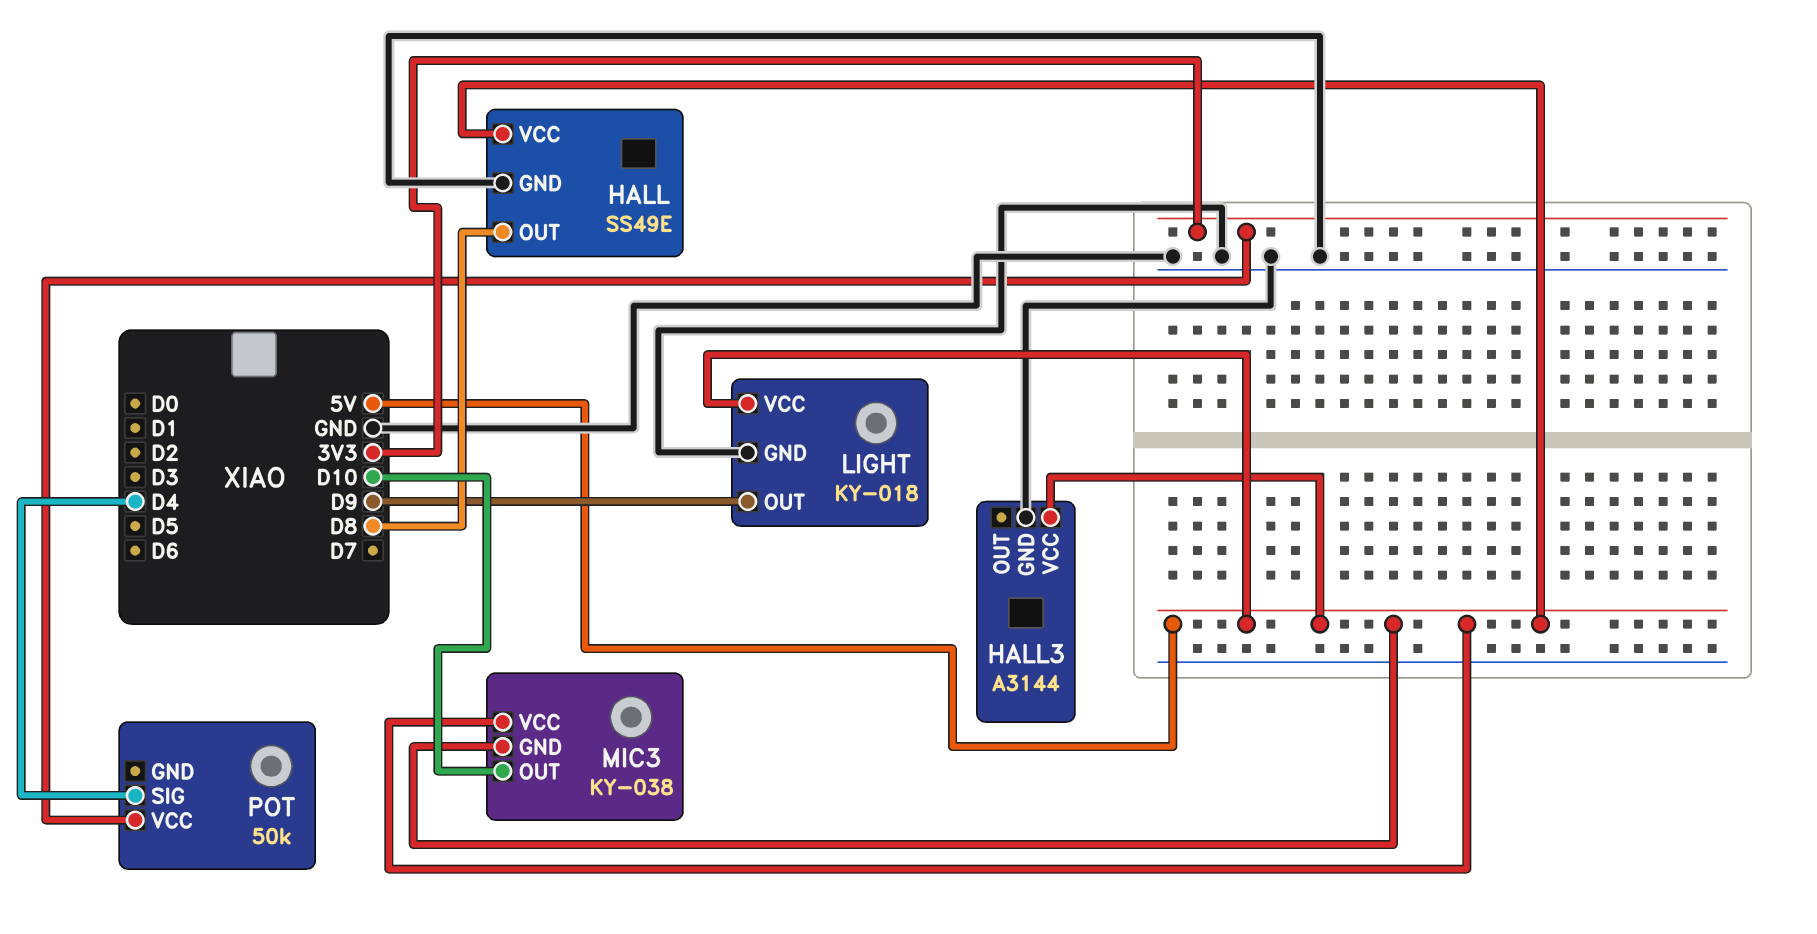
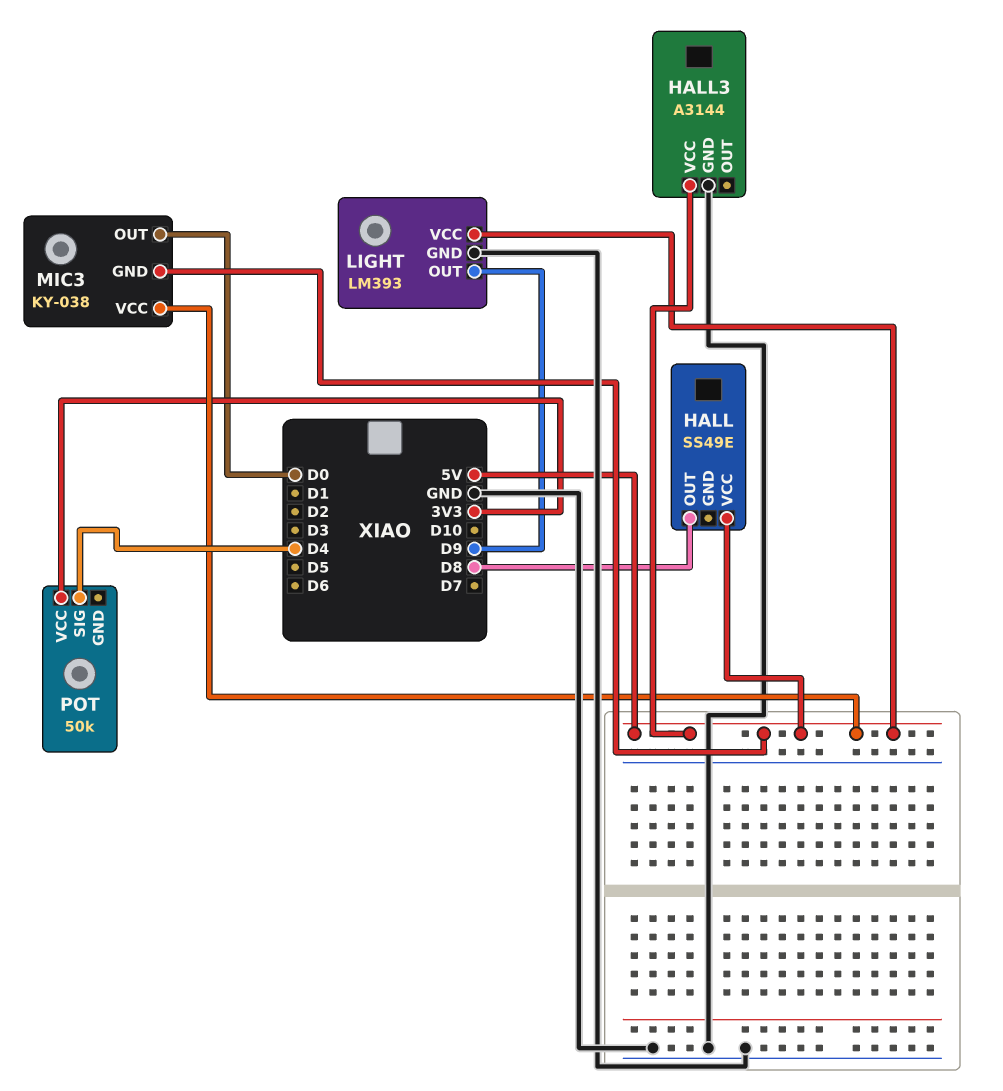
HALL pin GND: GND -> none
LIGHT: KY-018 -> LM393
MIC3 pin OUT: D10 -> D0

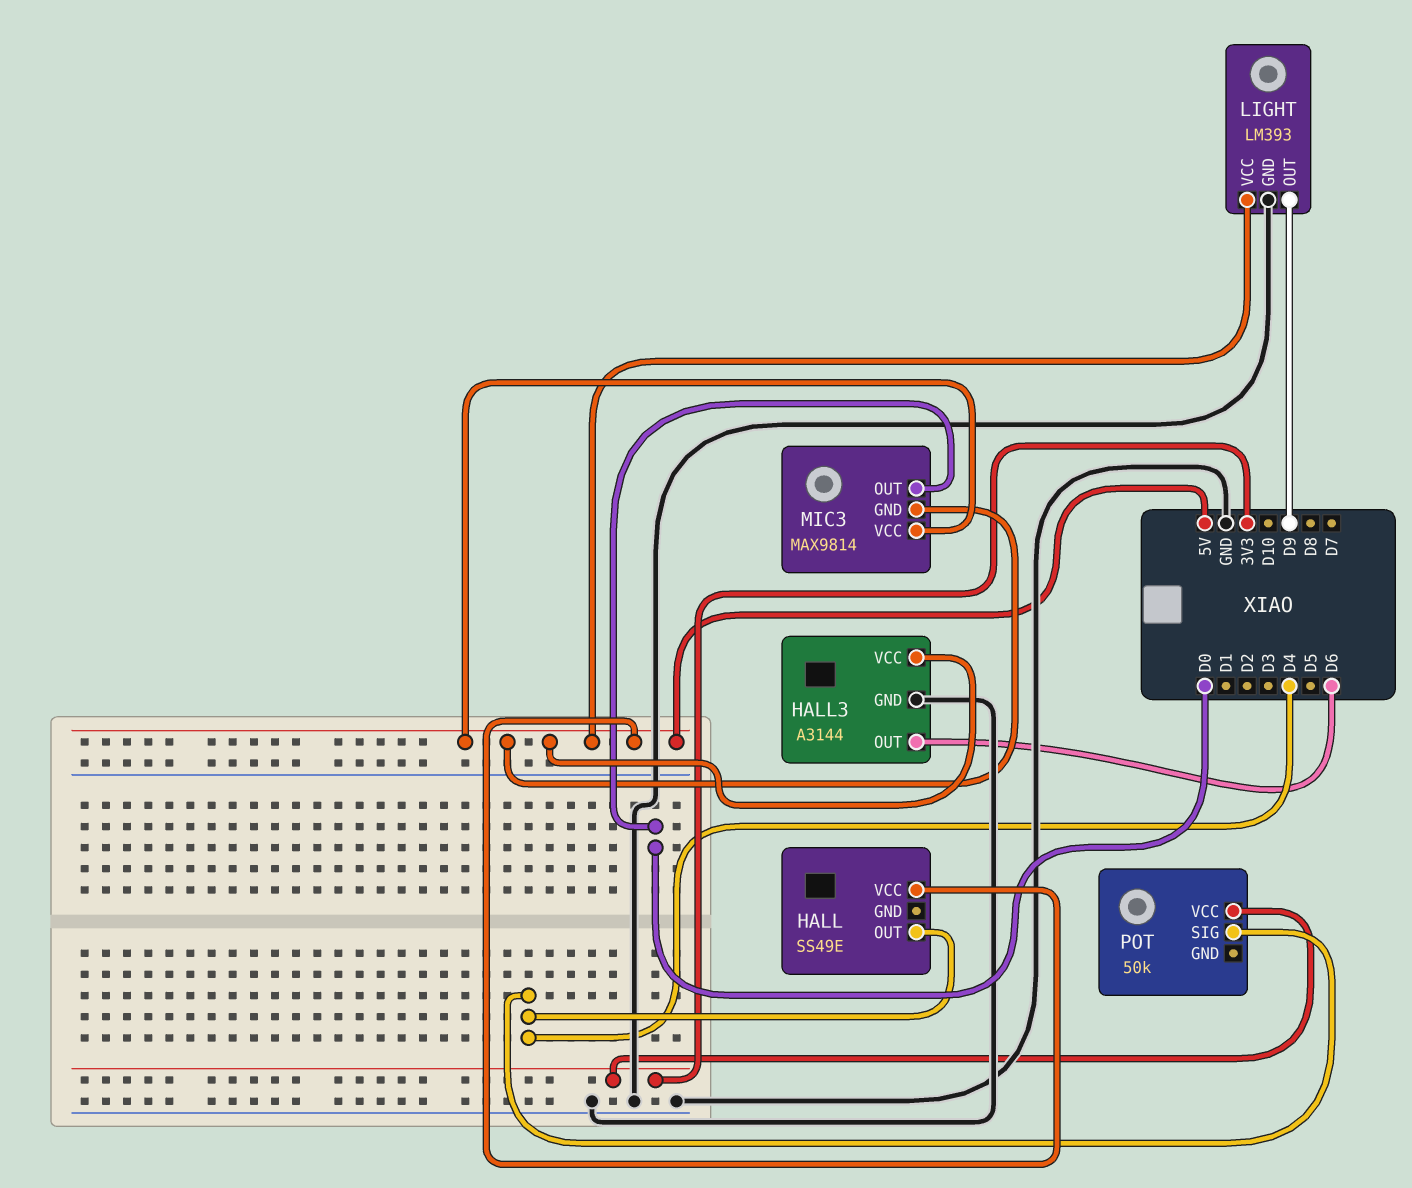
HALL pin OUT: D8 -> D4
HALL3 pin OUT: none -> D6
MIC3: KY-038 -> MAX9814

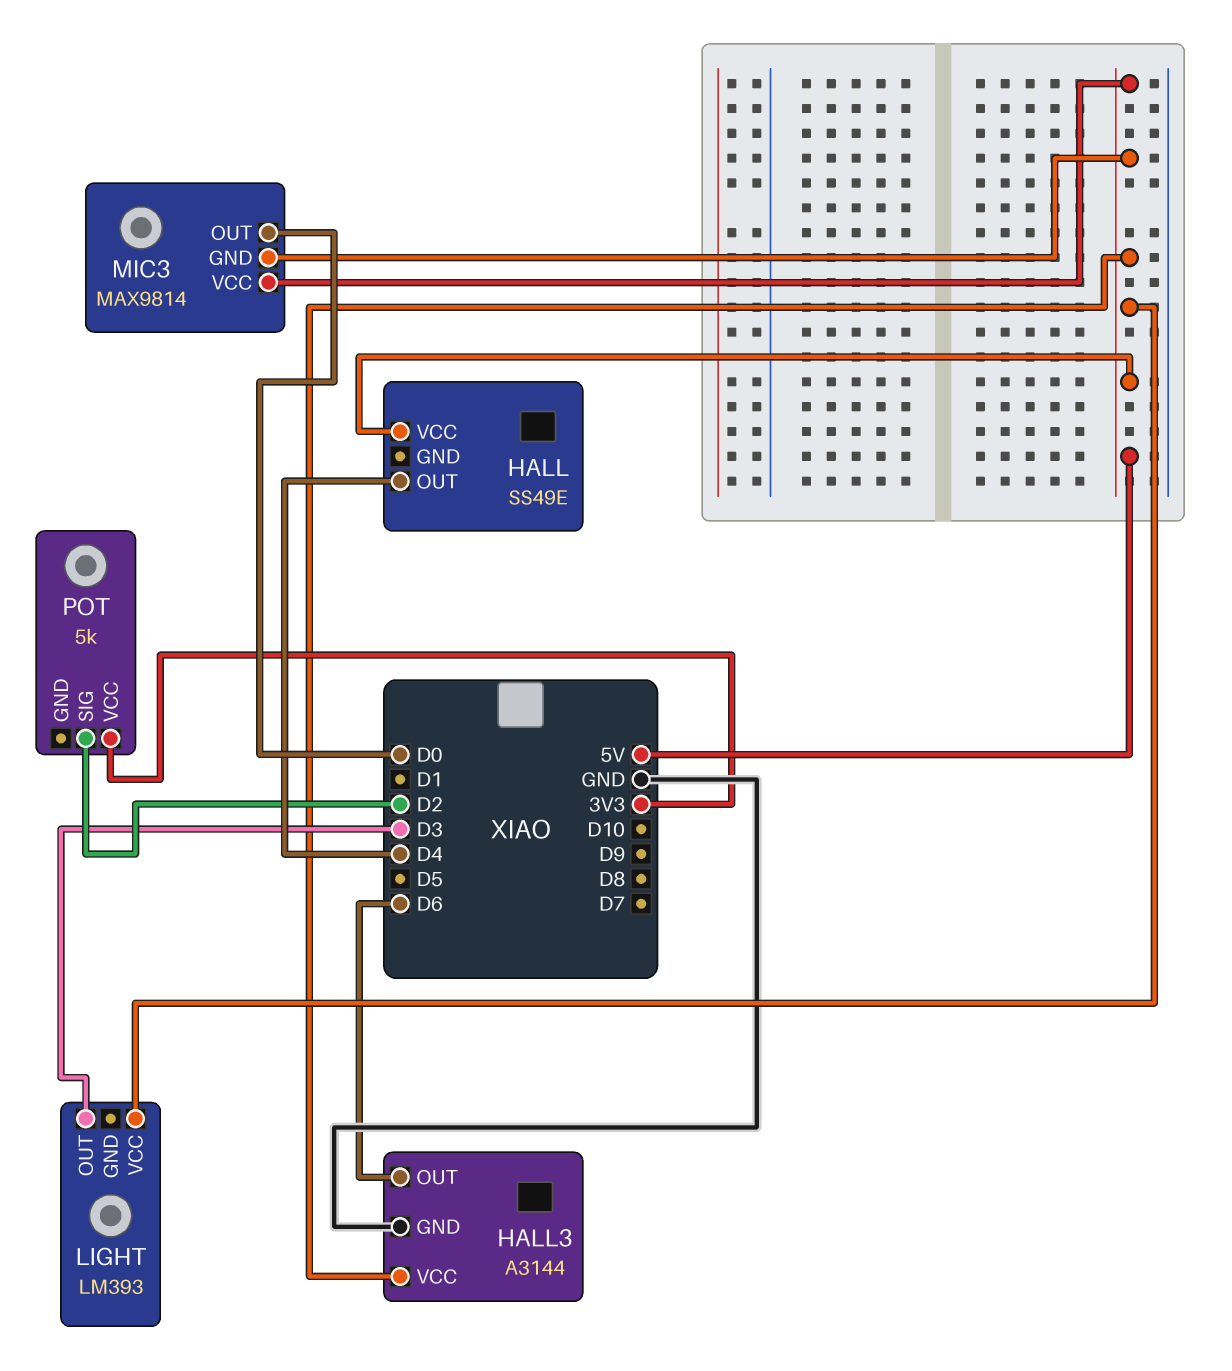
LIGHT pin GND: GND -> none
LIGHT pin OUT: D9 -> D3
POT: 50k -> 5k
POT pin SIG: D4 -> D2

